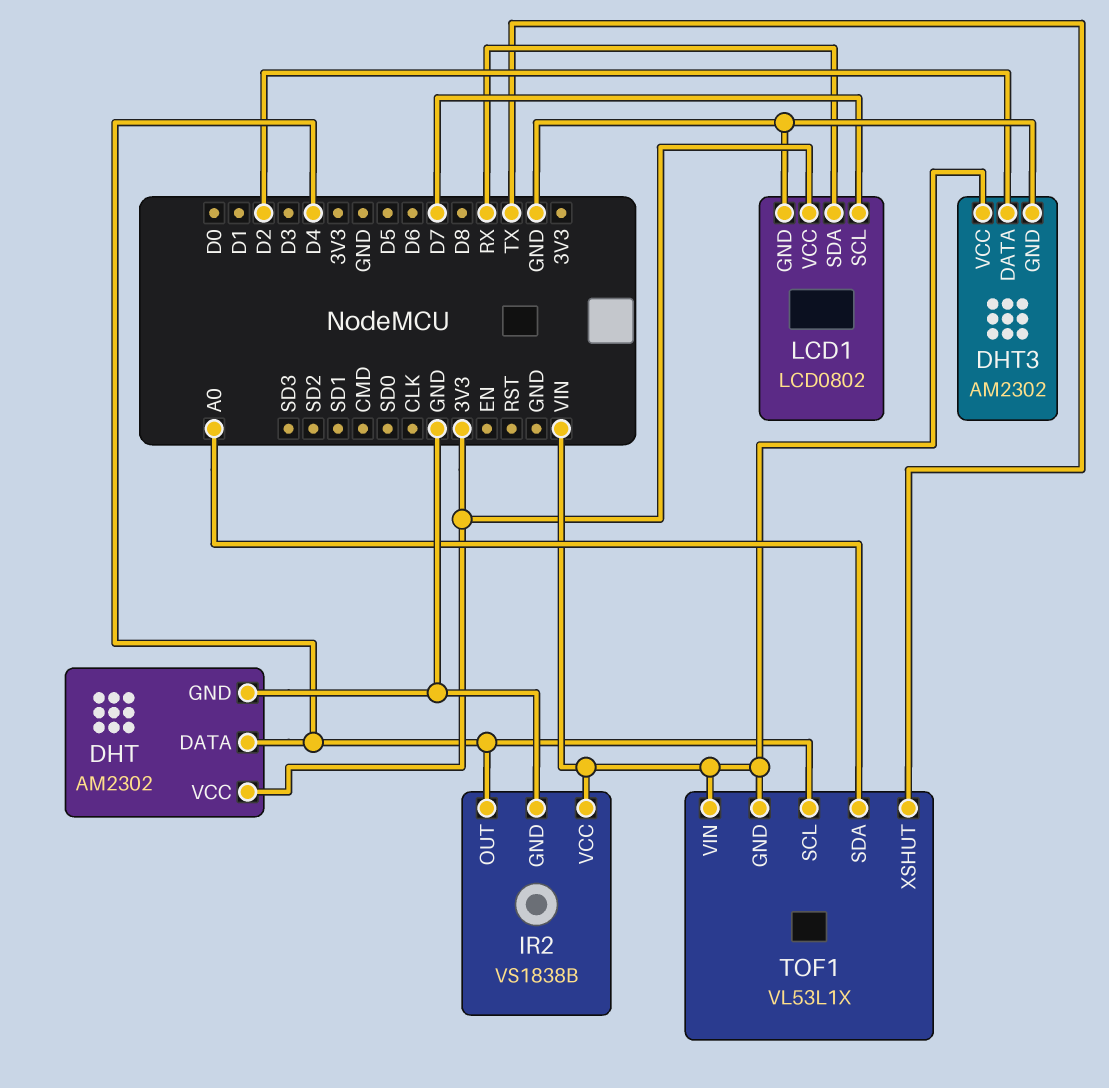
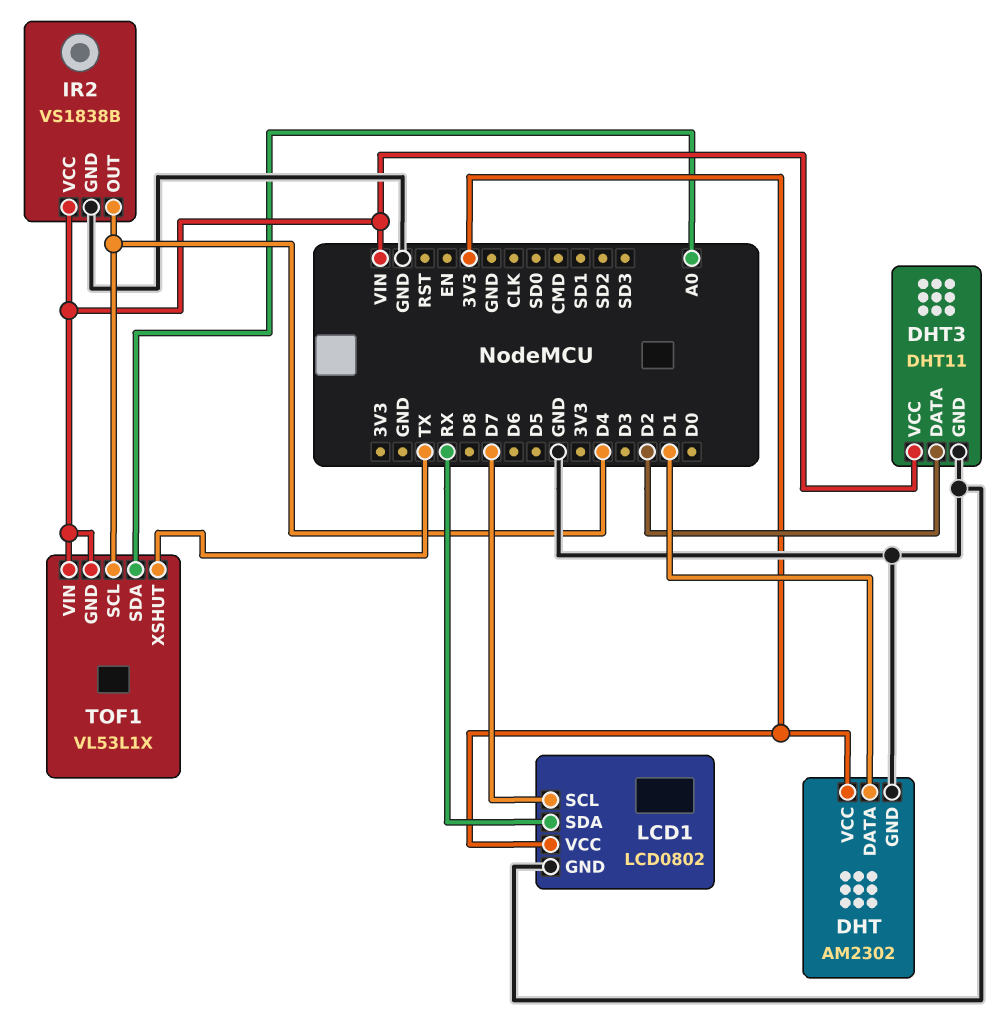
DHT pin DATA: D4 -> D1
DHT3: AM2302 -> DHT11

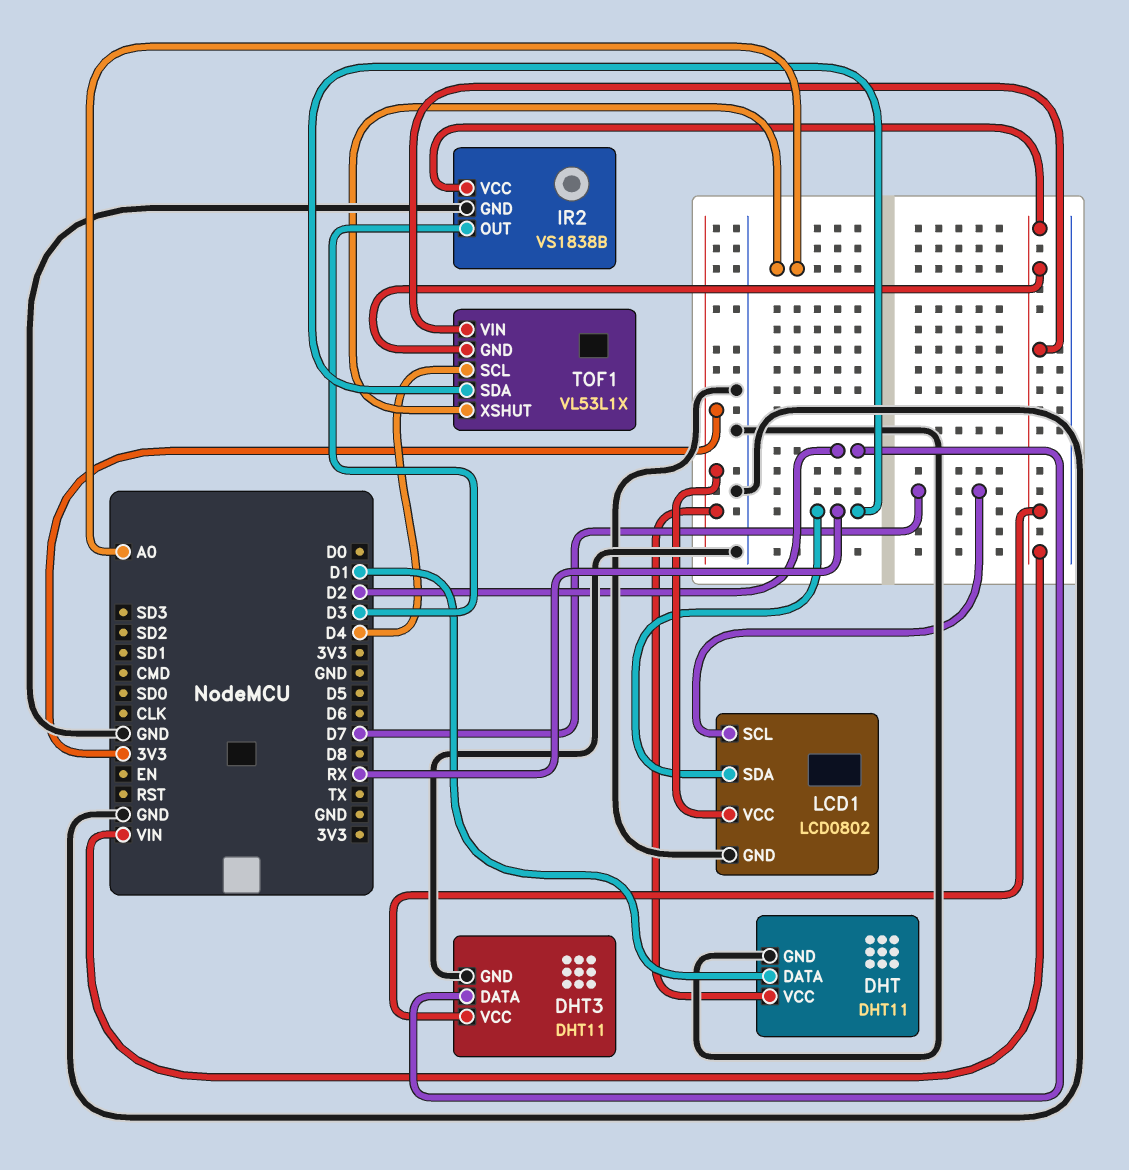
DHT: AM2302 -> DHT11
IR2 pin OUT: D4 -> D3
TOF1 pin SDA: A0 -> RX
TOF1 pin XSHUT: TX -> A0

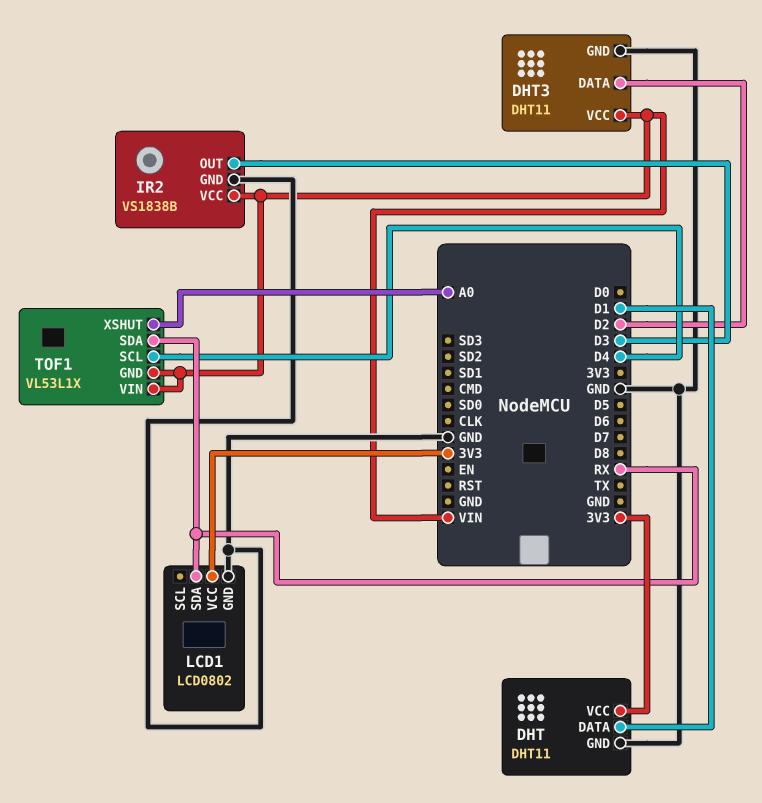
LCD1 pin SCL: D7 -> none

